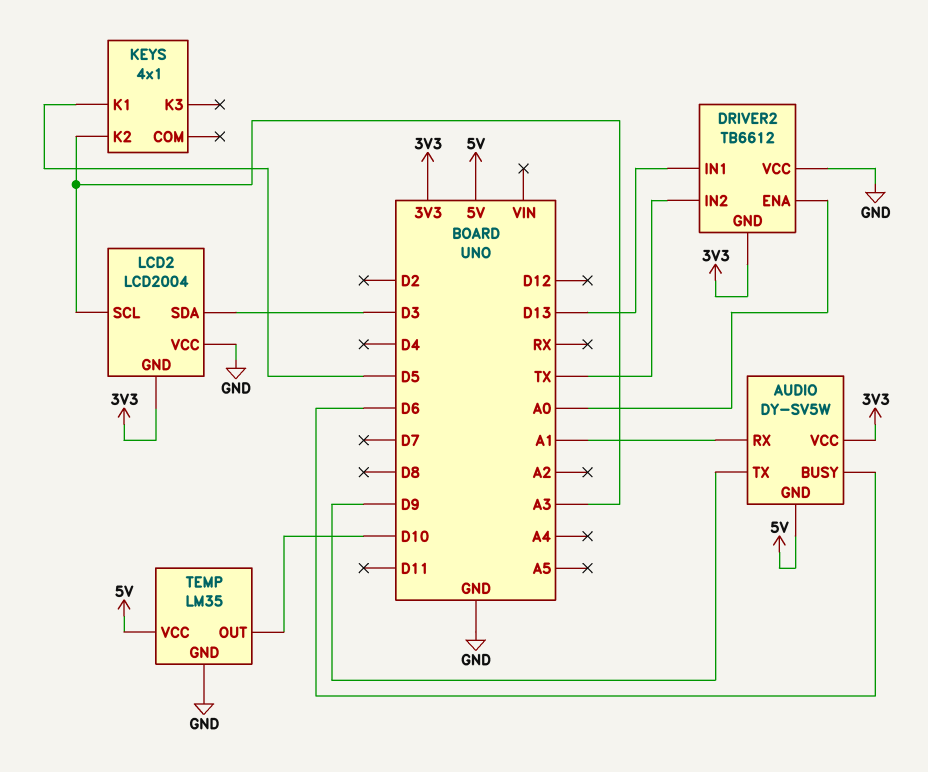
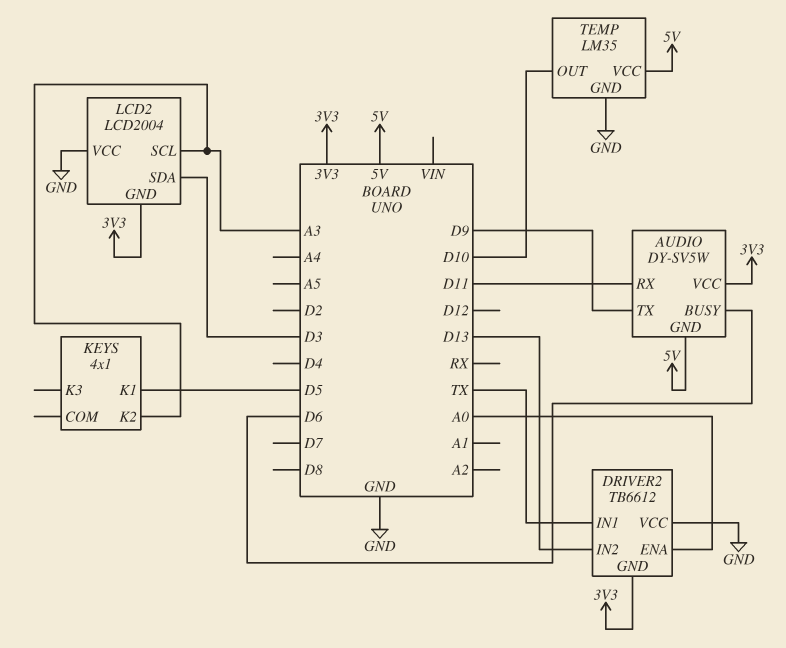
AUDIO pin RX: A1 -> D11
DRIVER2 pin IN1: D13 -> TX
DRIVER2 pin IN2: TX -> D13

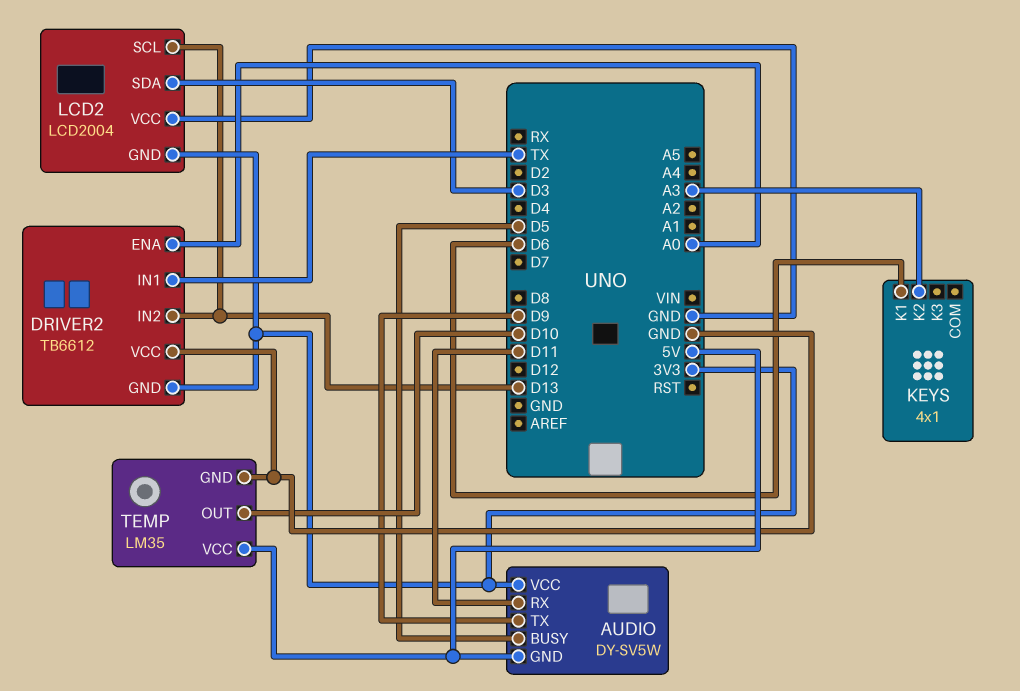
AUDIO pin BUSY: D6 -> D5
KEYS pin K1: D5 -> D6
LCD2 pin SCL: A3 -> D13

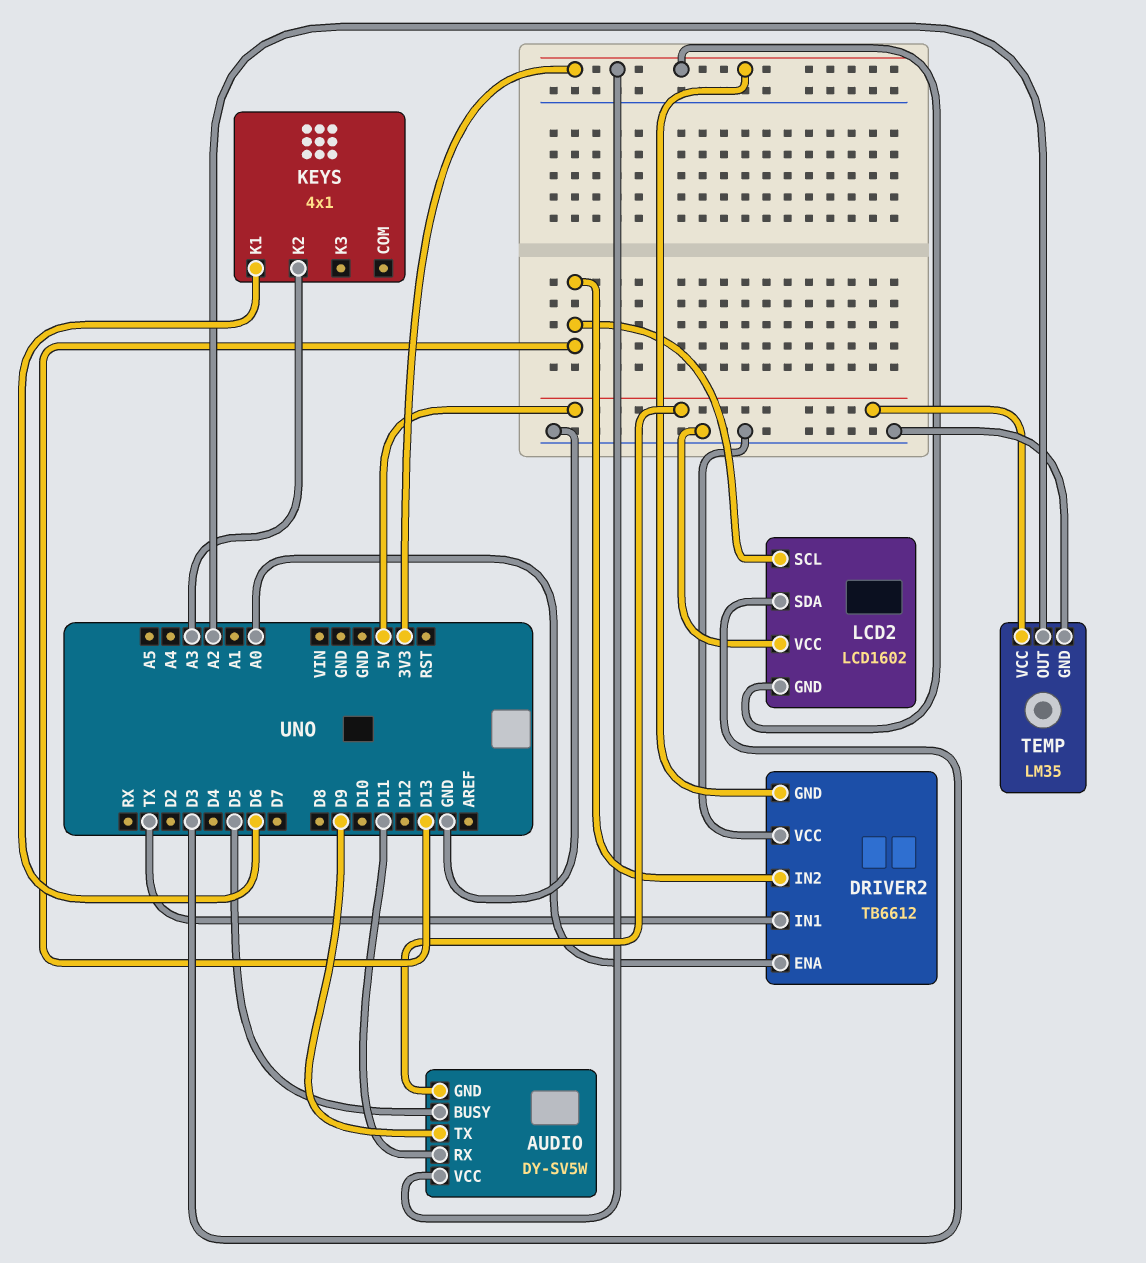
LCD2: LCD2004 -> LCD1602
TEMP pin OUT: D10 -> A2

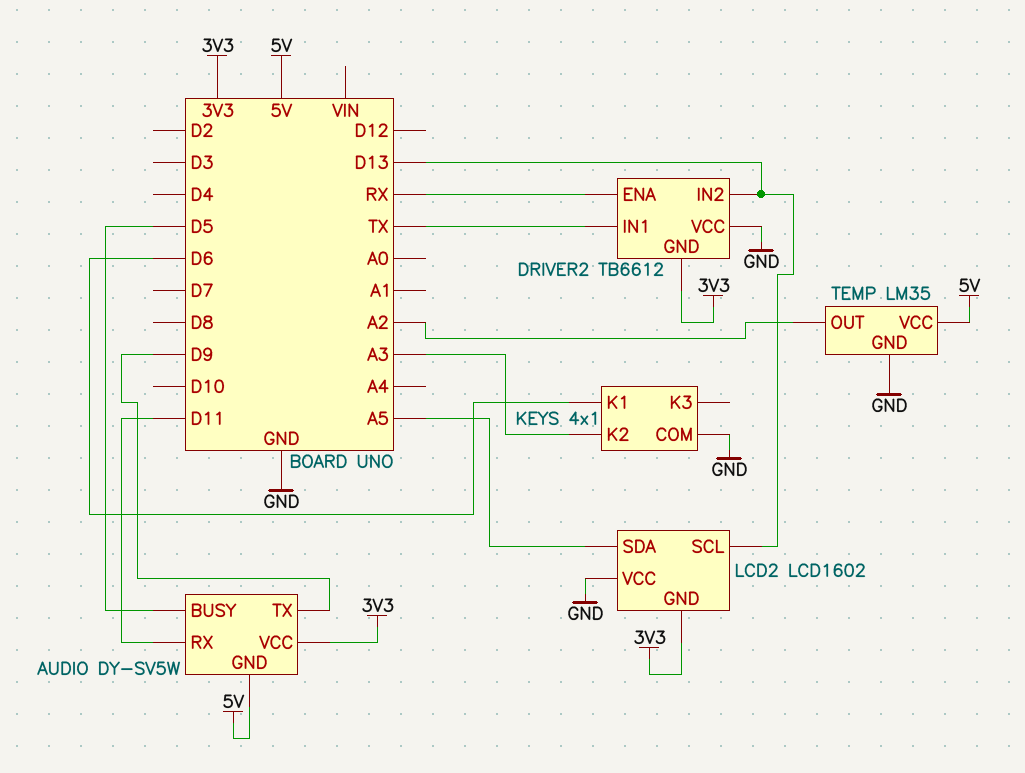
DRIVER2 pin ENA: A0 -> RX
KEYS pin COM: none -> GND
LCD2 pin SDA: D3 -> A5

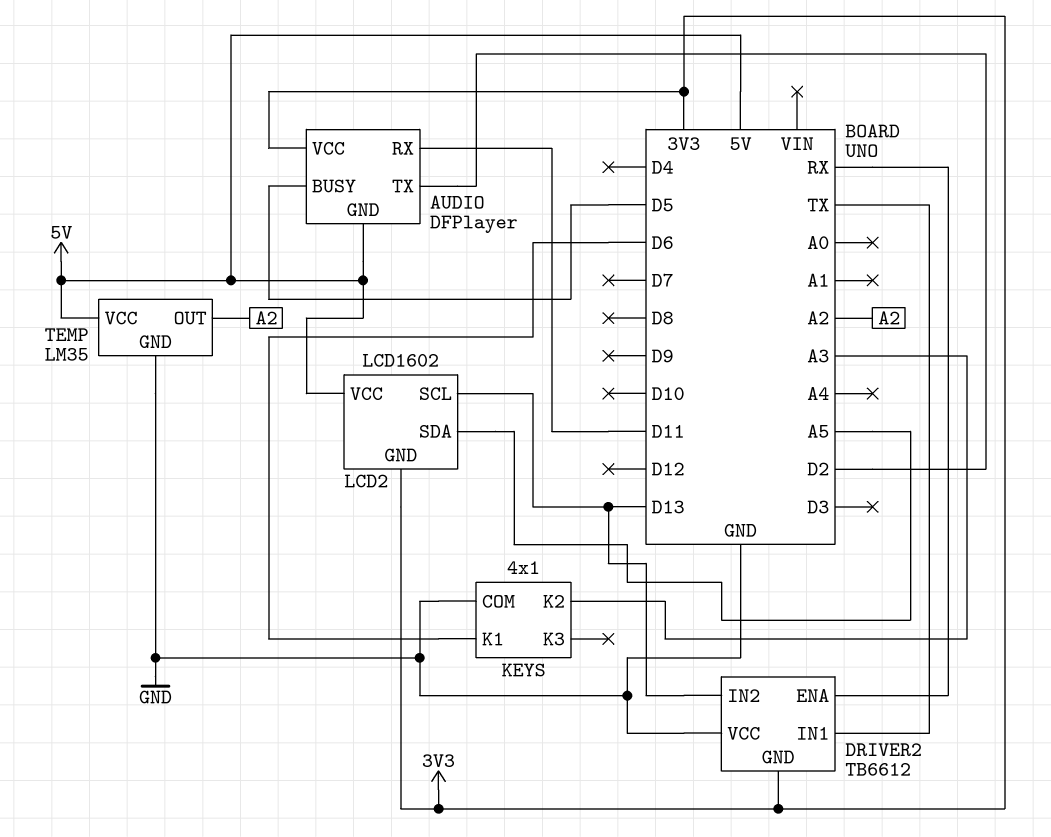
AUDIO: DY-SV5W -> DFPlayer
AUDIO pin TX: D9 -> D2
LCD2 pin VCC: GND -> 5V

